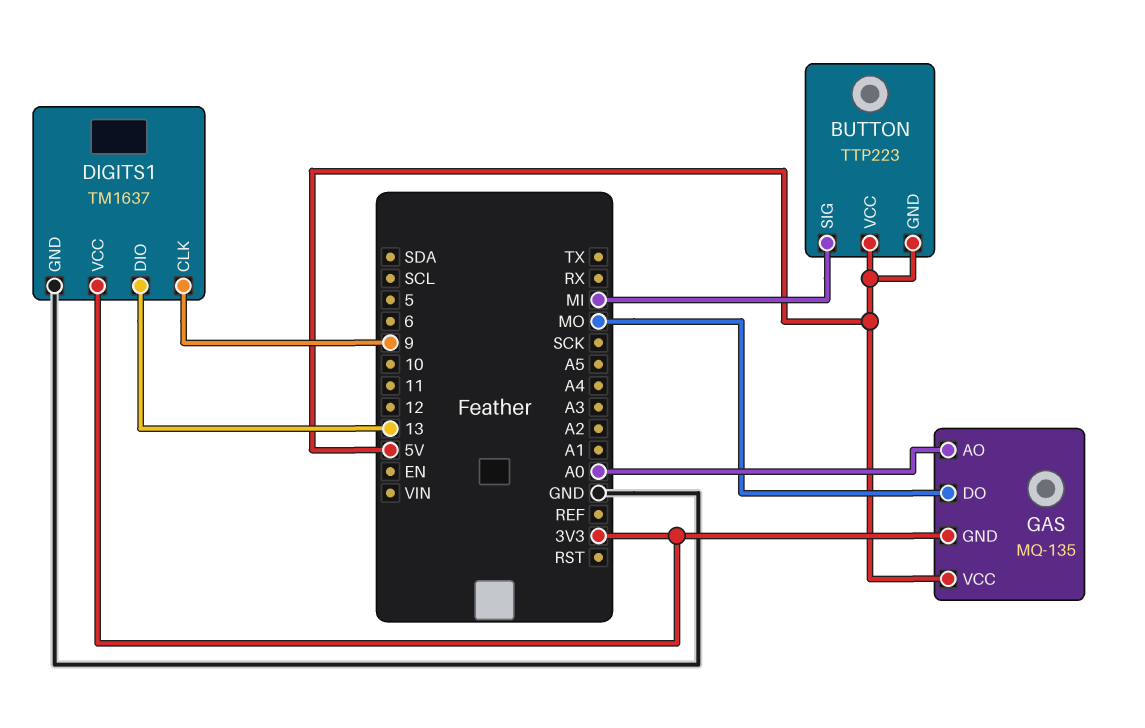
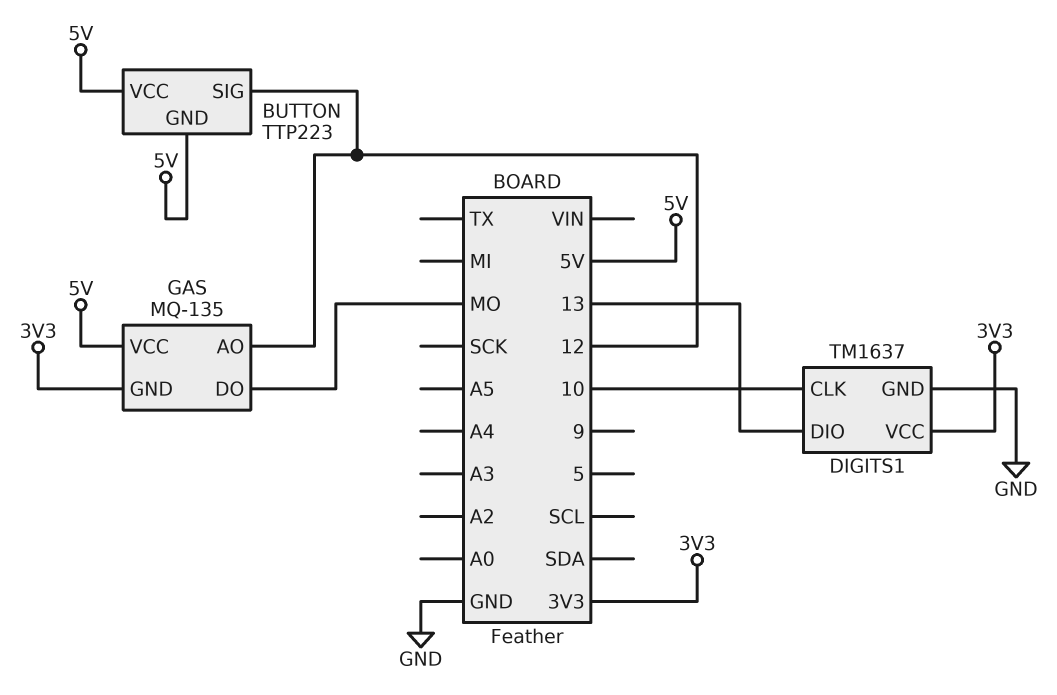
BUTTON pin SIG: MI -> 12
DIGITS1 pin CLK: 9 -> 10
GAS pin AO: A0 -> 12

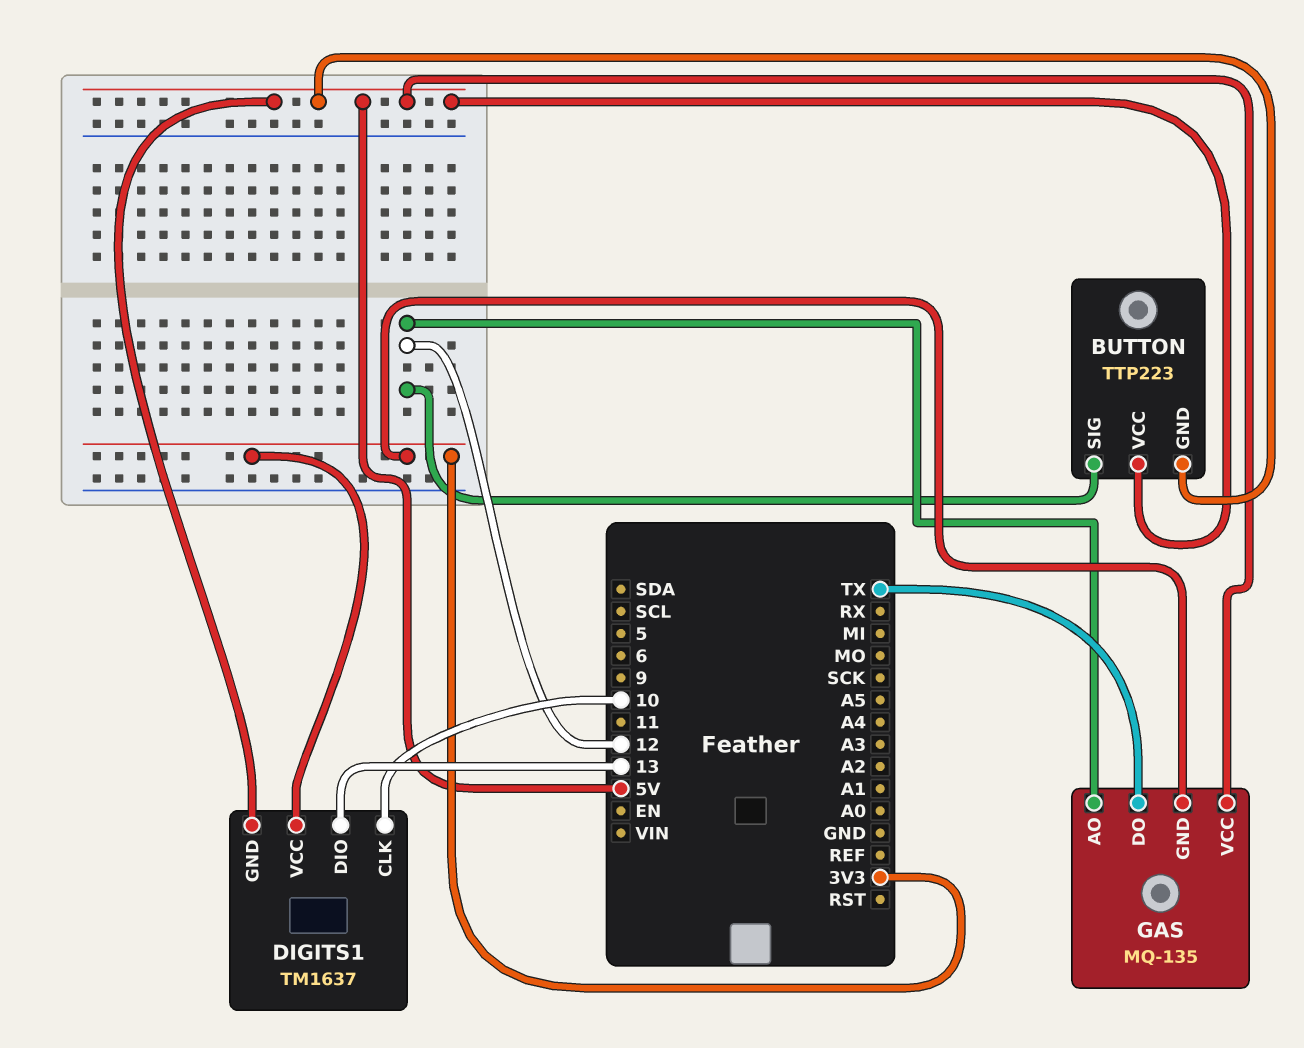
DIGITS1 pin GND: GND -> 5V
GAS pin DO: MO -> TX

